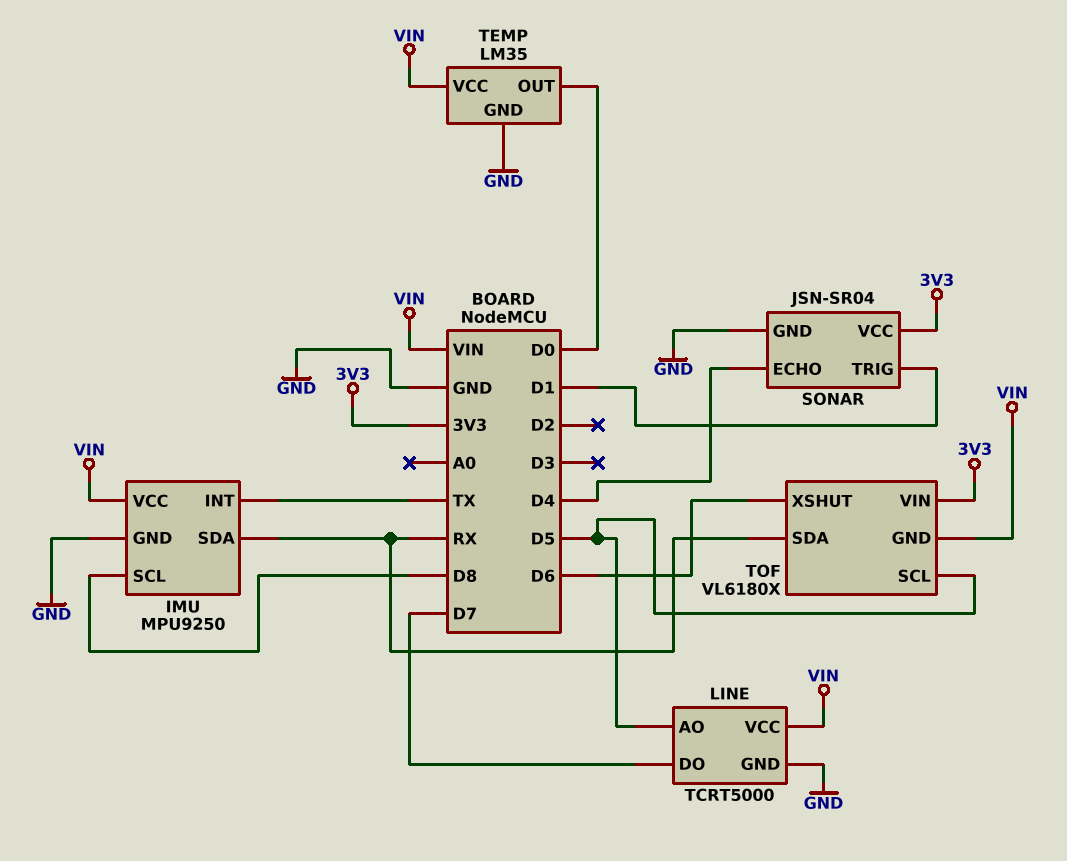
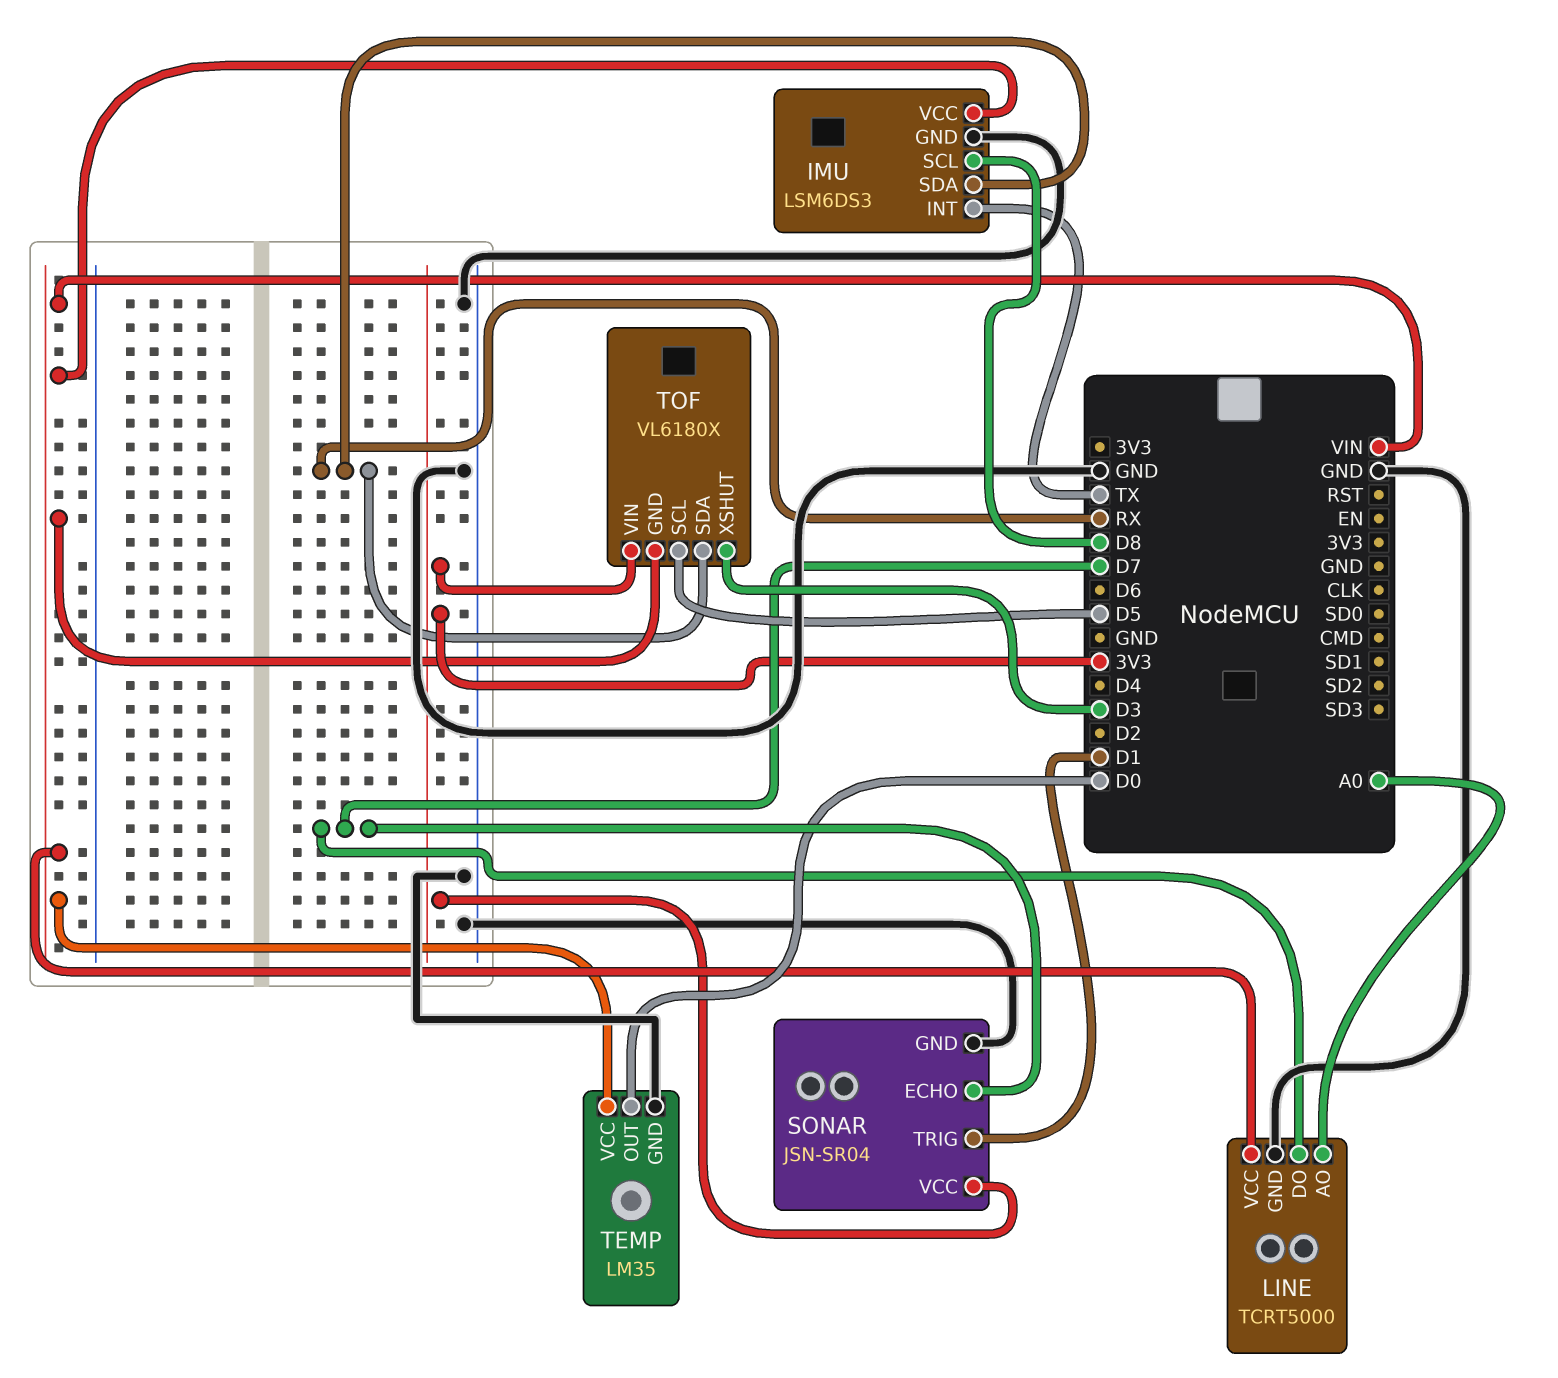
IMU: MPU9250 -> LSM6DS3
LINE pin AO: D5 -> A0
SONAR pin ECHO: D4 -> D7
TOF pin XSHUT: D6 -> D3

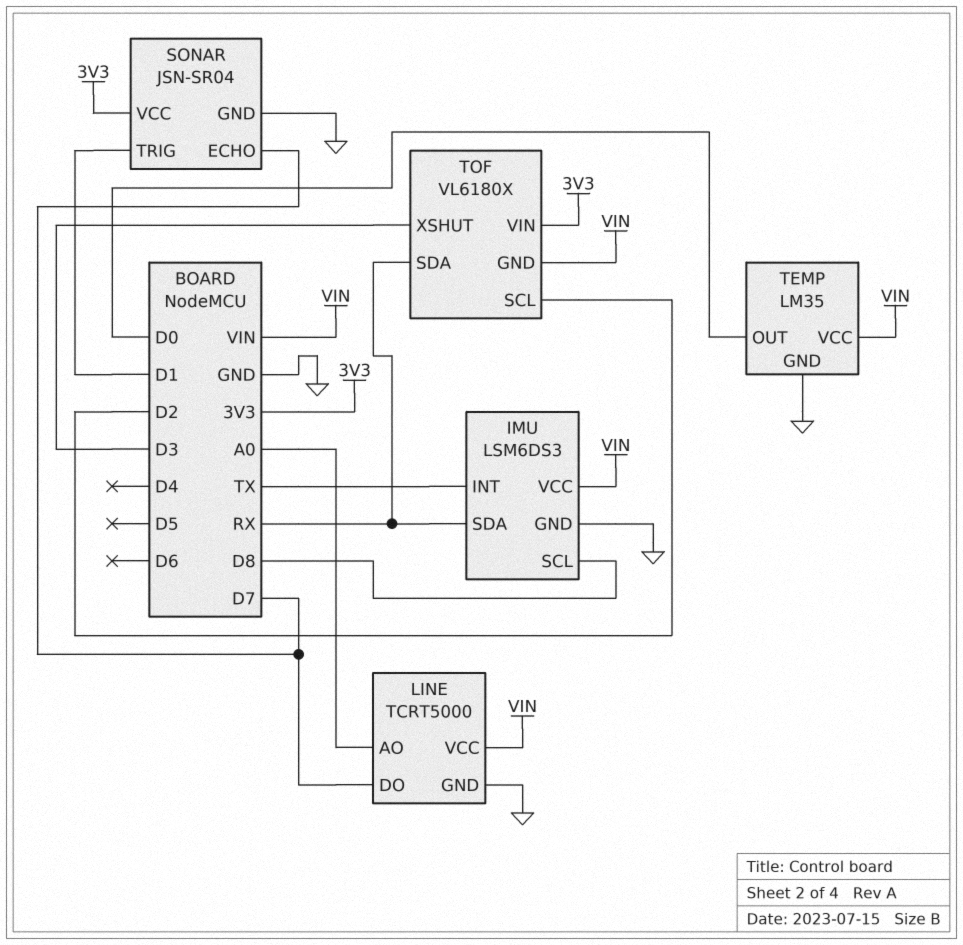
TOF pin SCL: D5 -> D2

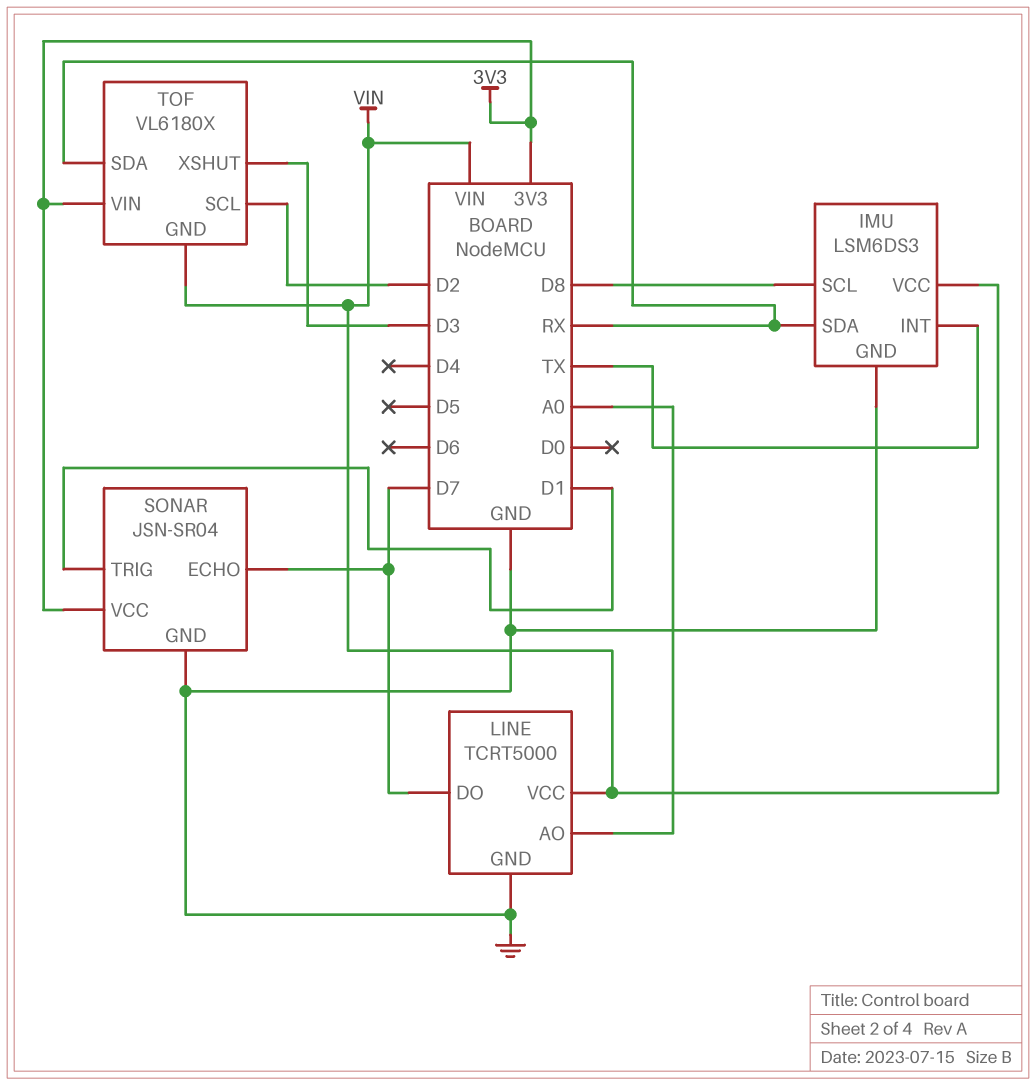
TEMP: LM35 -> none
TEMP pin GND: GND -> none
TEMP pin OUT: D0 -> none
TEMP pin VCC: VIN -> none

